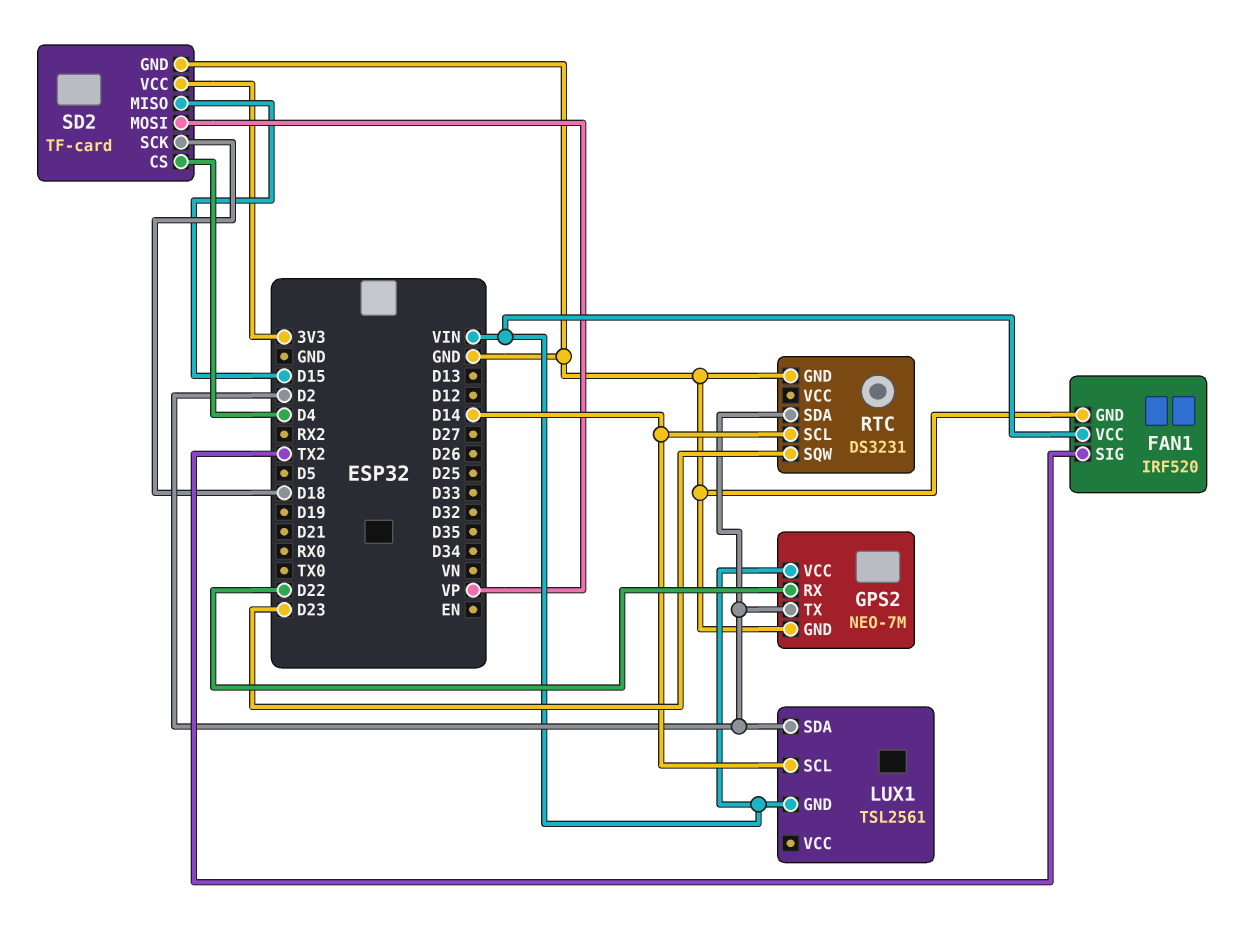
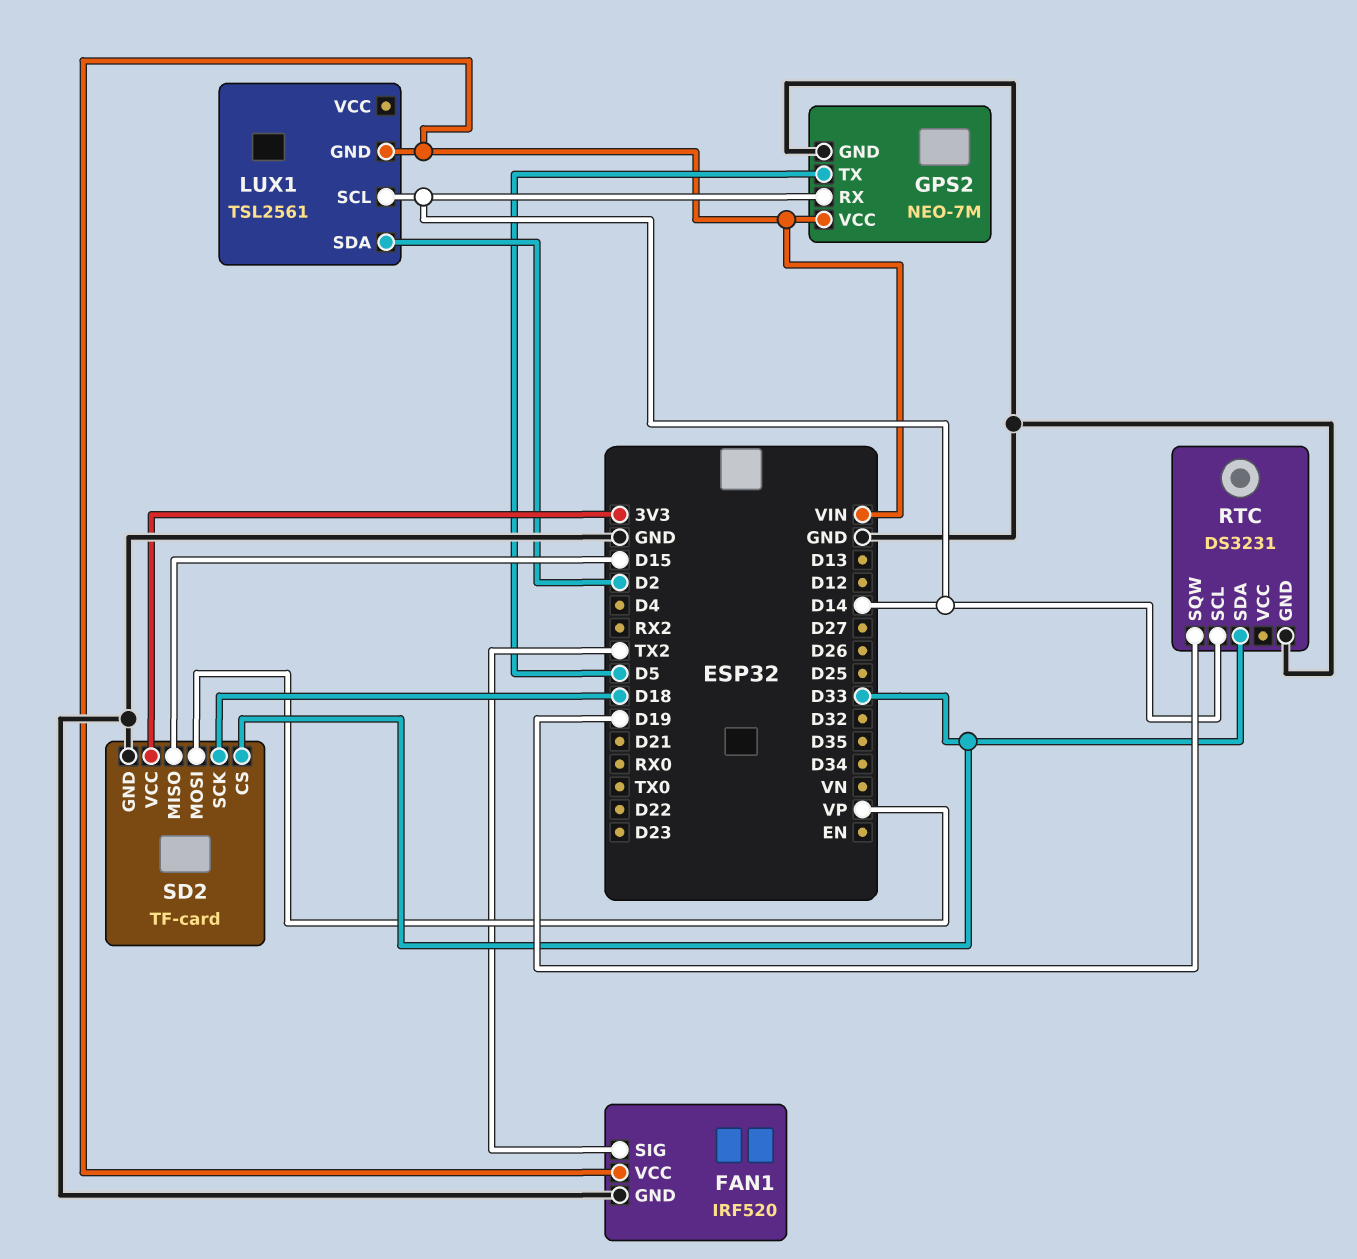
GPS2 pin RX: D22 -> D14
GPS2 pin TX: D2 -> D5
RTC pin SDA: D2 -> D33
RTC pin SQW: D23 -> D19
SD2 pin CS: D4 -> D33

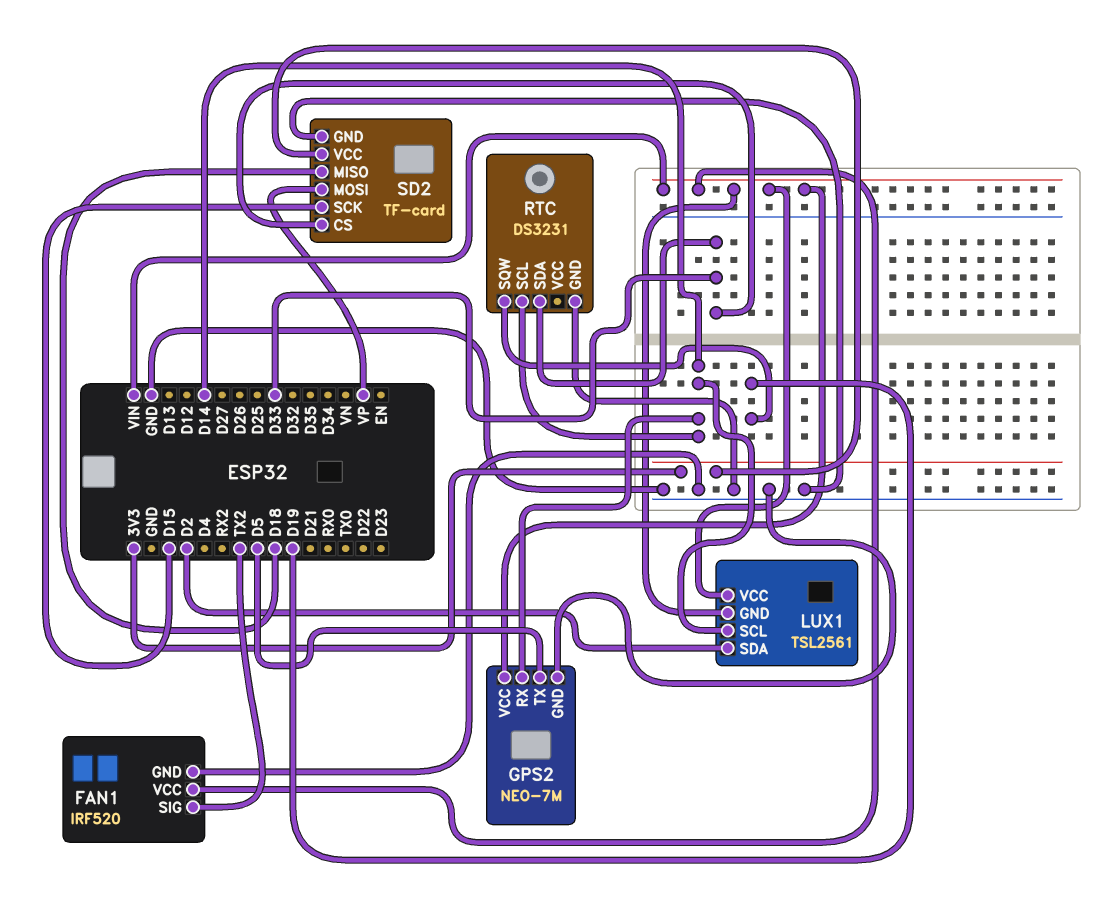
LUX1 pin VCC: none -> VIN
SD2 pin MISO: D15 -> D18
SD2 pin SCK: D18 -> D15

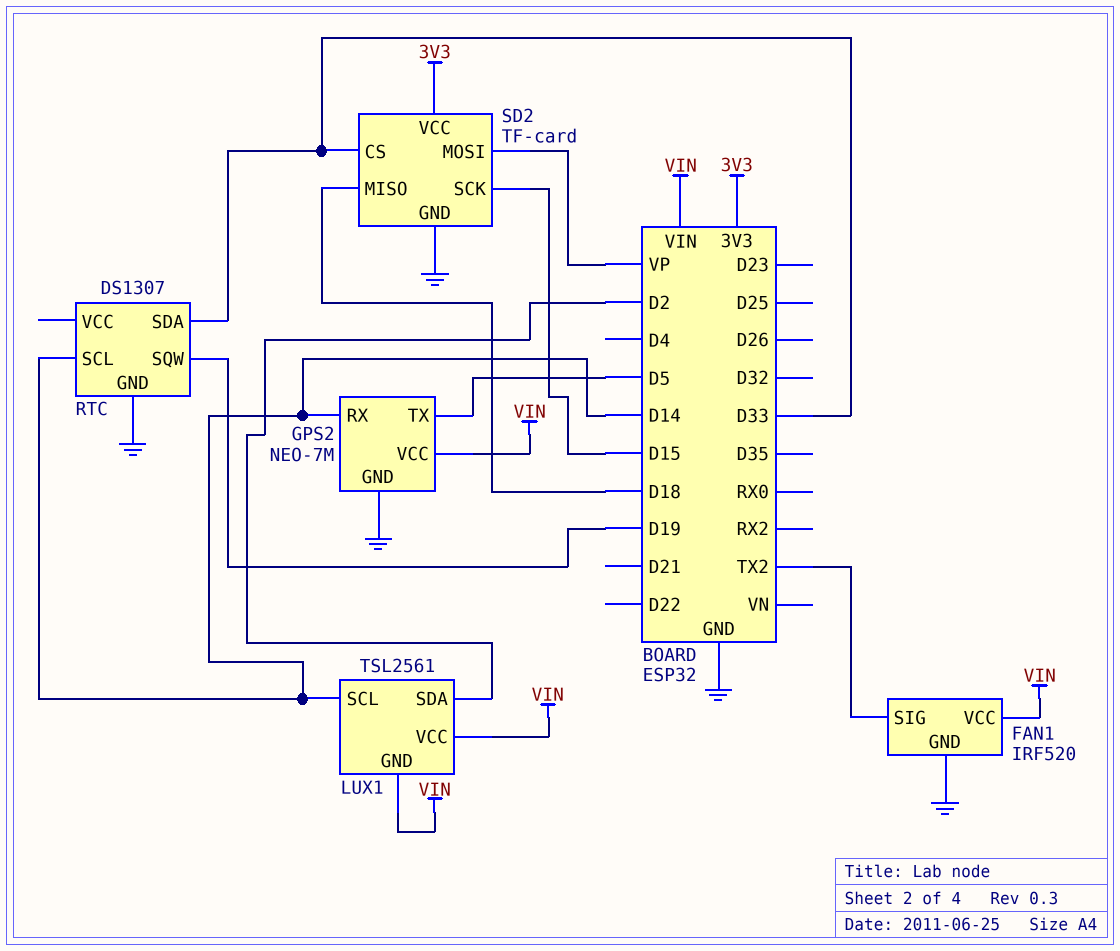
RTC: DS3231 -> DS1307

